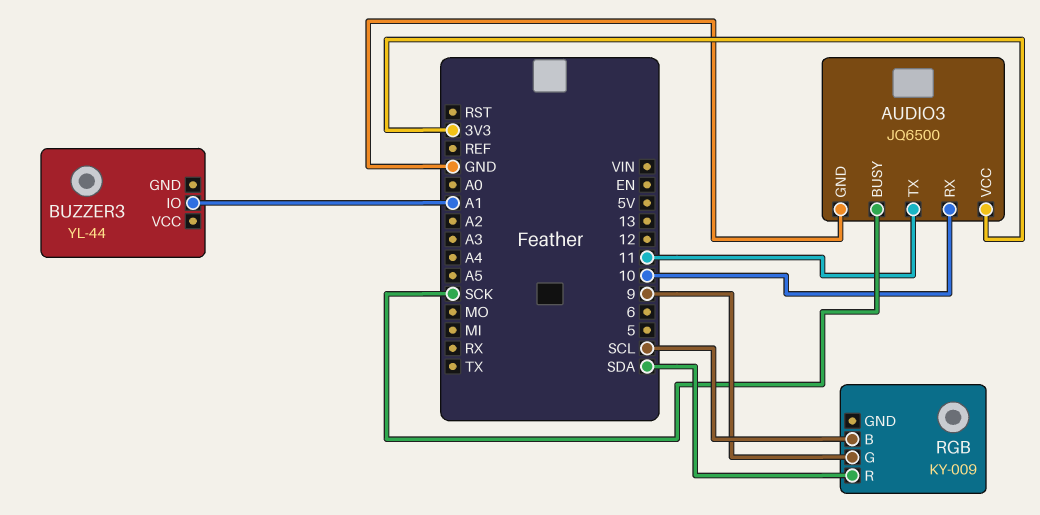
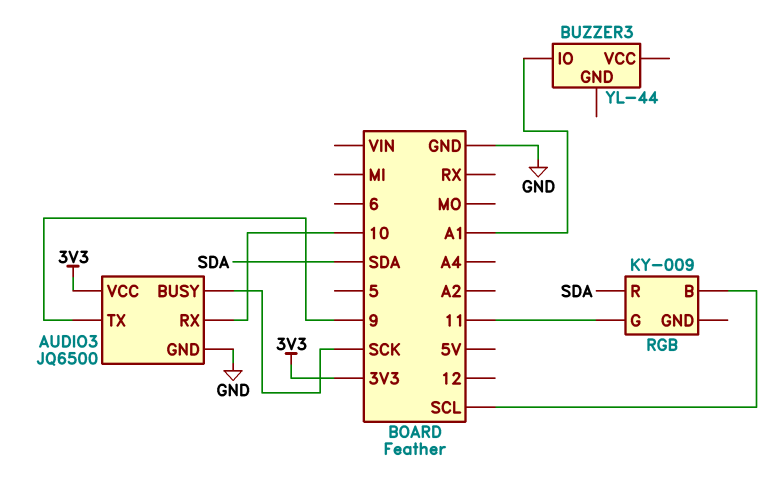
AUDIO3 pin TX: 11 -> 9
RGB pin G: 9 -> 11

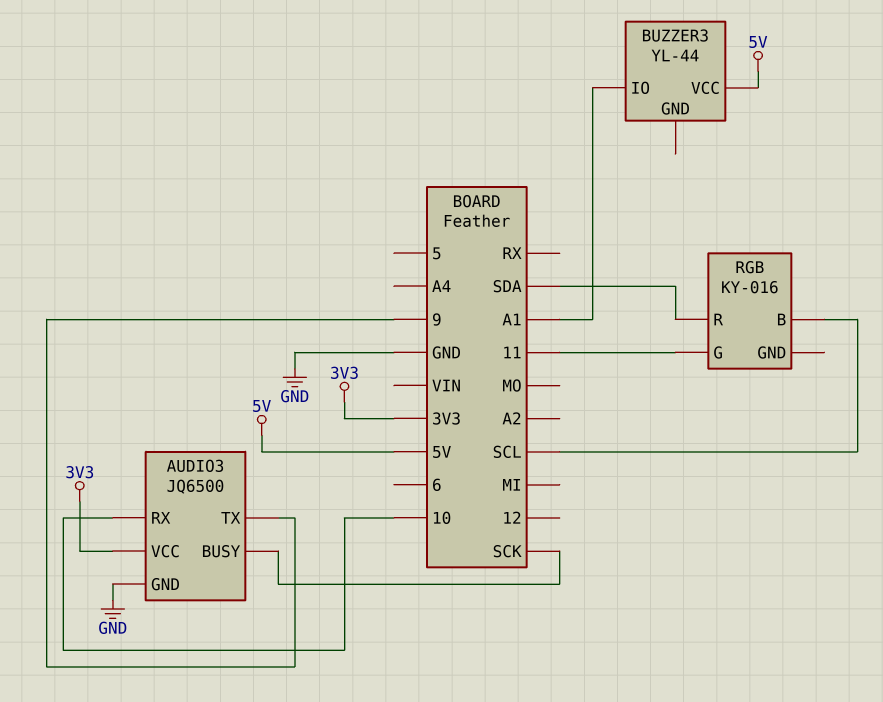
BUZZER3 pin VCC: none -> 5V
RGB: KY-009 -> KY-016

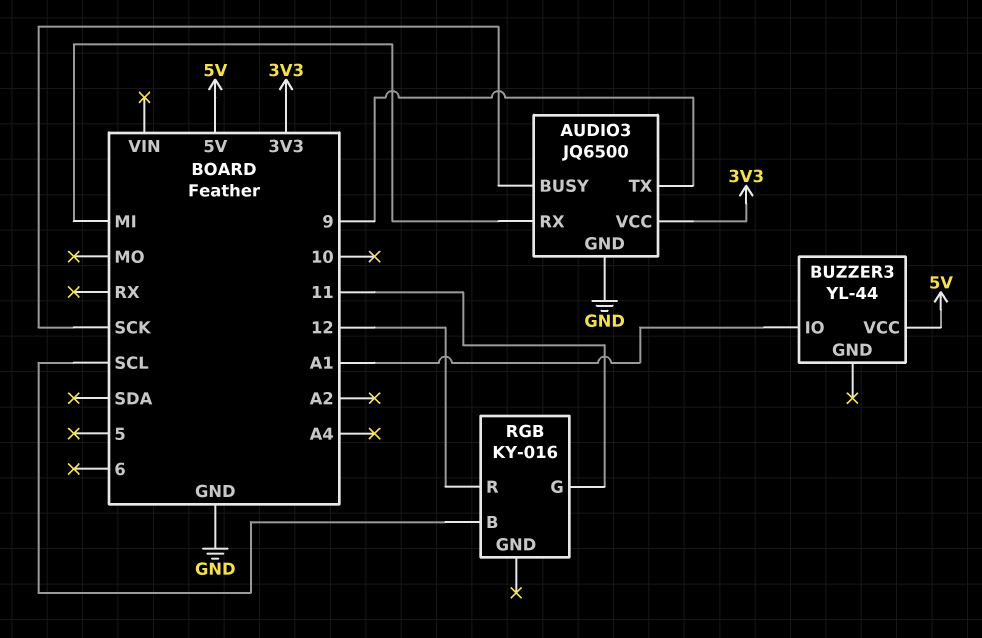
AUDIO3 pin RX: 10 -> MI
RGB pin R: SDA -> 12

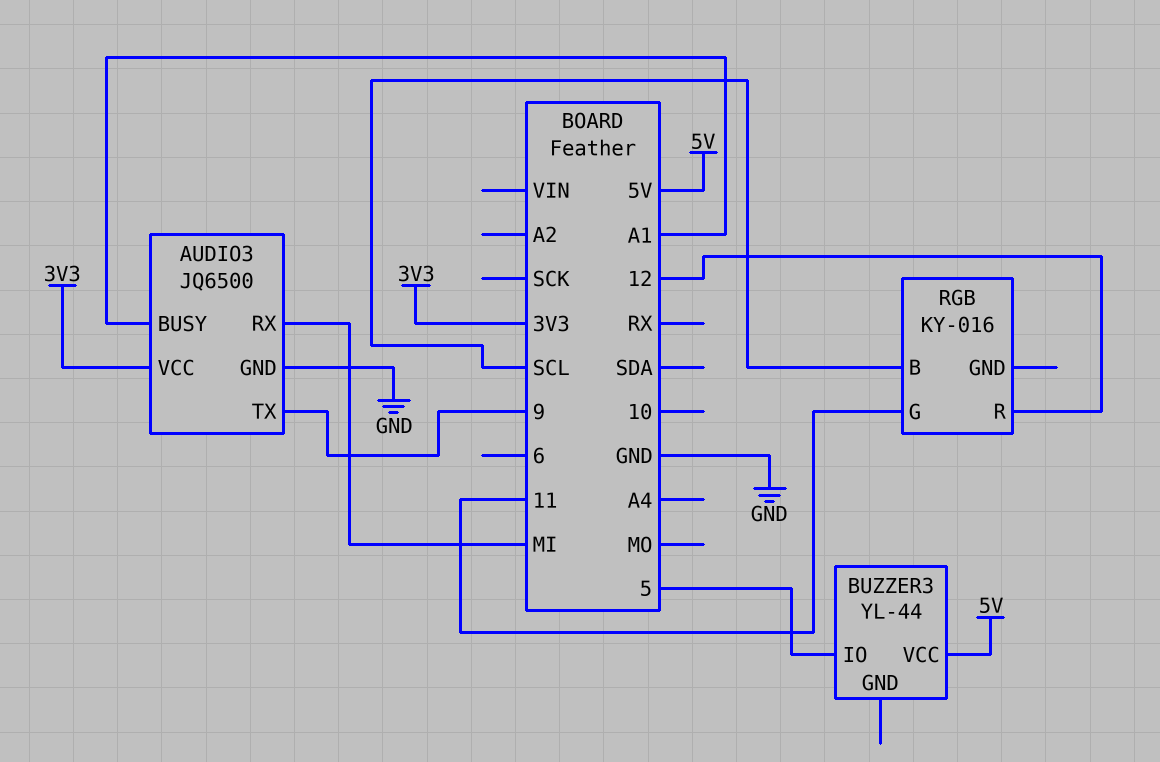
AUDIO3 pin BUSY: SCK -> A1
BUZZER3 pin IO: A1 -> 5

